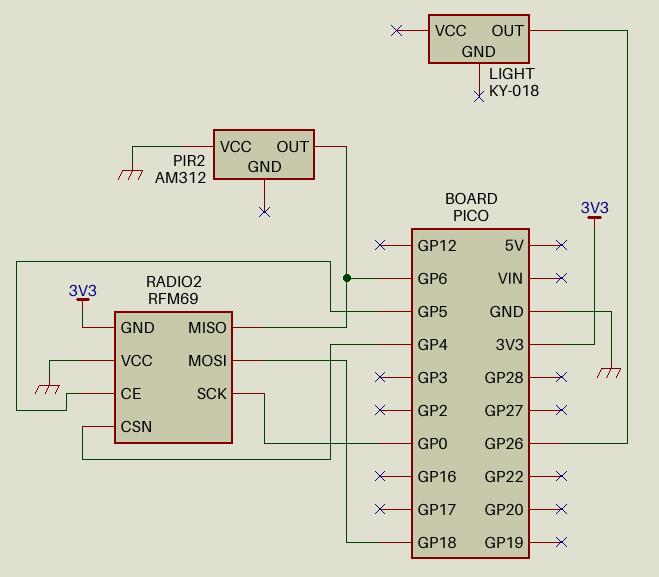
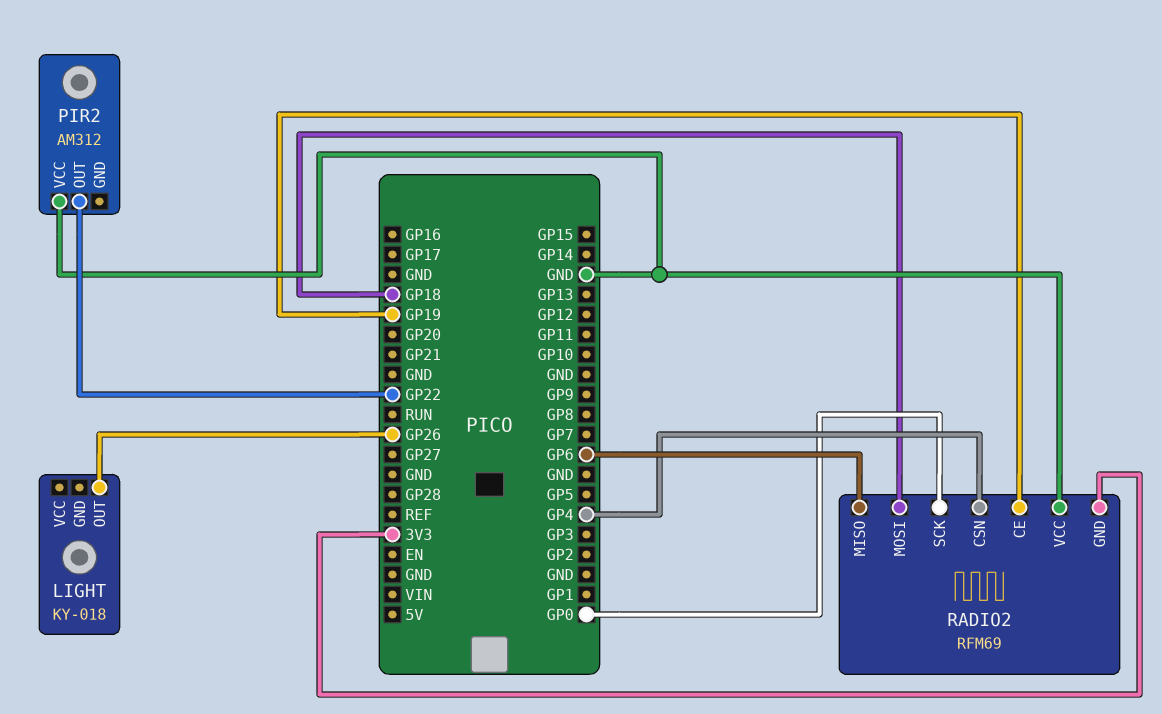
PIR2 pin OUT: GP6 -> GP22
RADIO2 pin CE: GP5 -> GP19

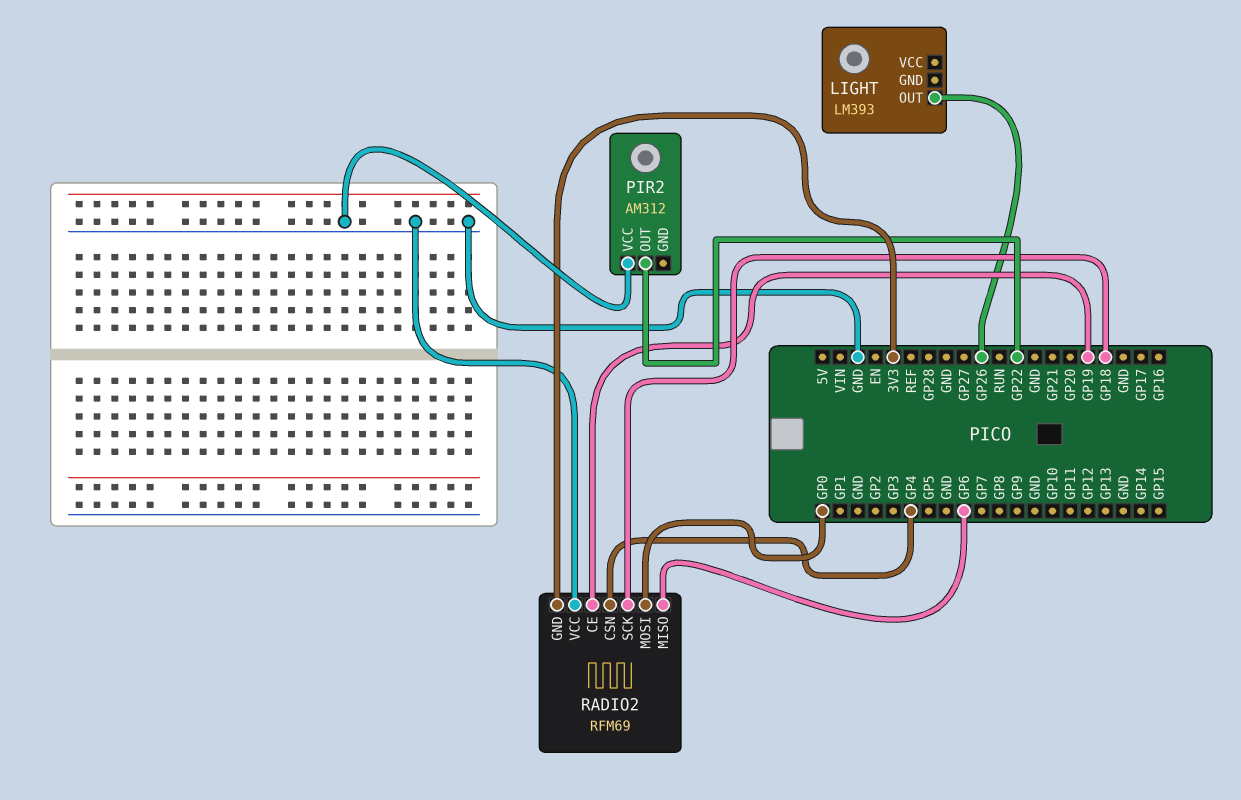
LIGHT: KY-018 -> LM393
RADIO2 pin MOSI: GP18 -> GP0
RADIO2 pin SCK: GP0 -> GP18

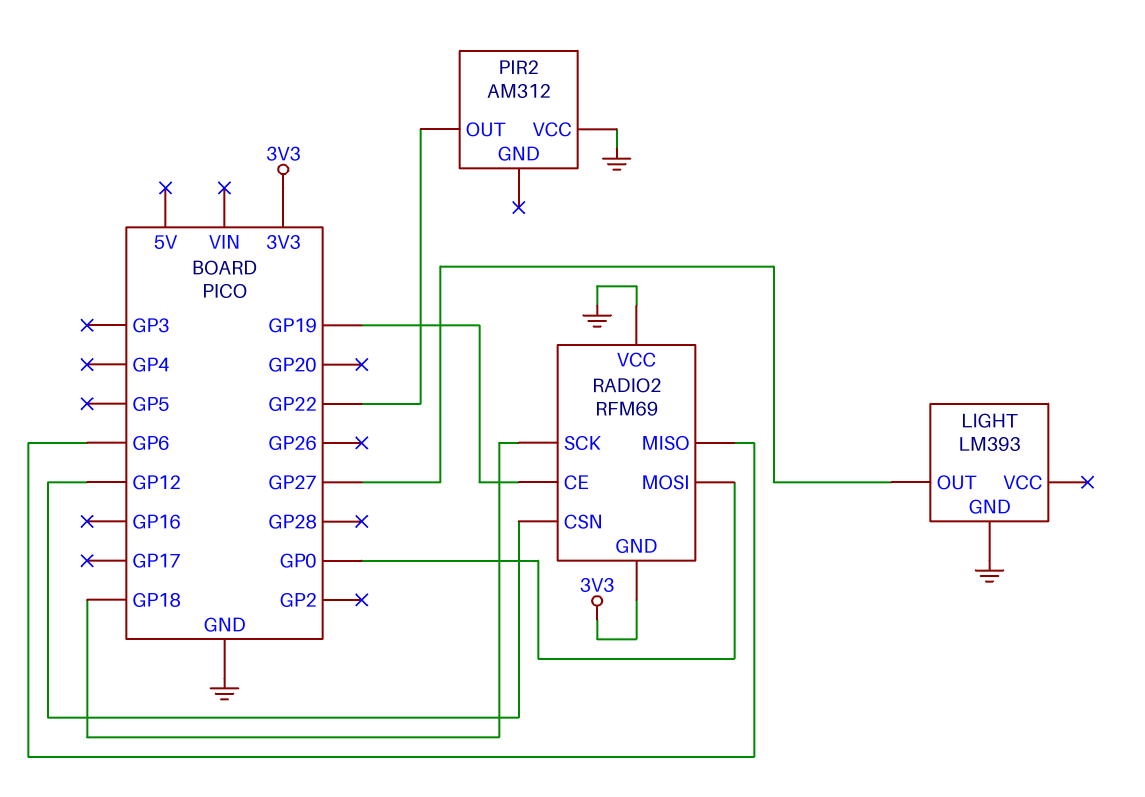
LIGHT pin GND: none -> GND
LIGHT pin OUT: GP26 -> GP27
RADIO2 pin CSN: GP4 -> GP12

